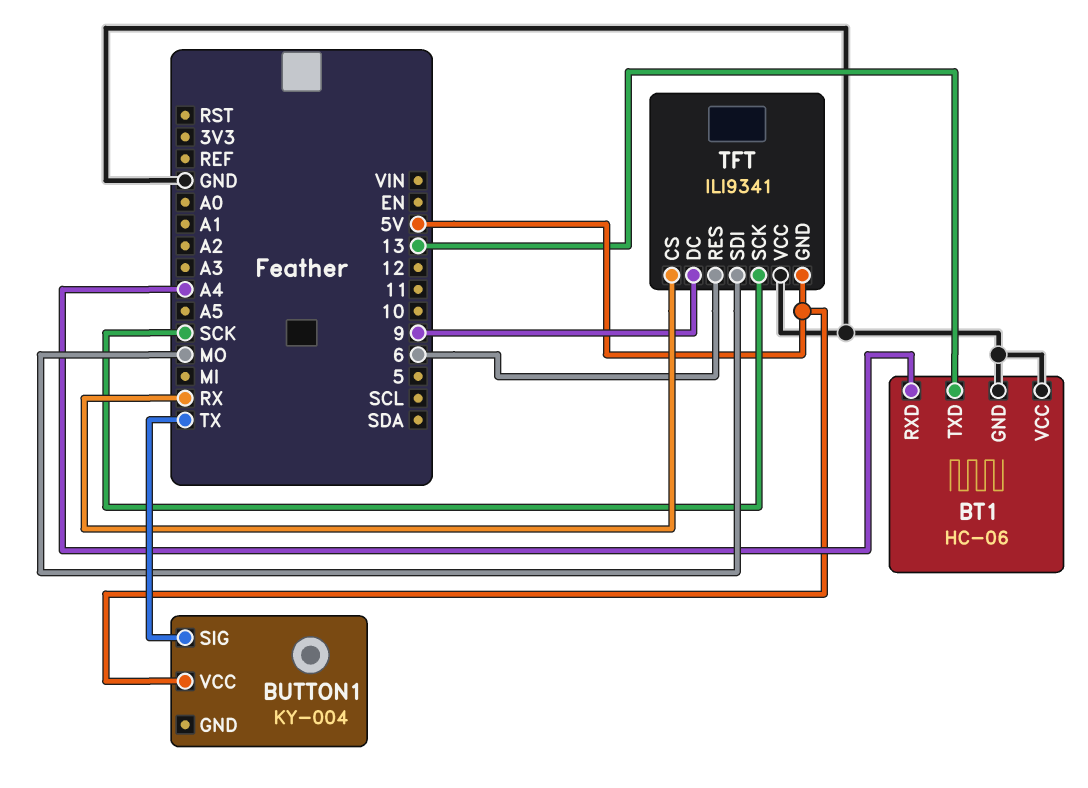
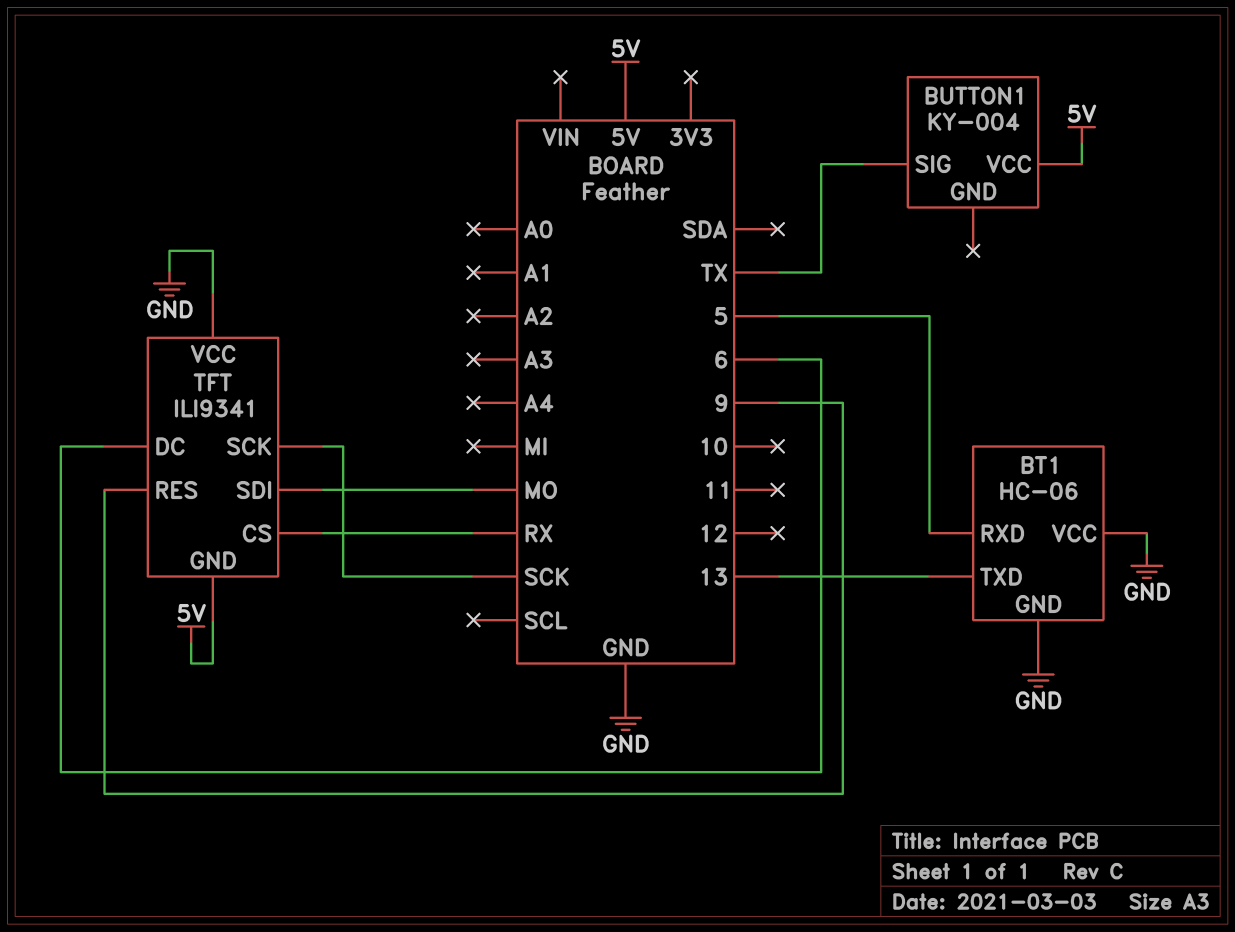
BT1 pin RXD: A4 -> 5
TFT pin DC: 9 -> 6
TFT pin RES: 6 -> 9

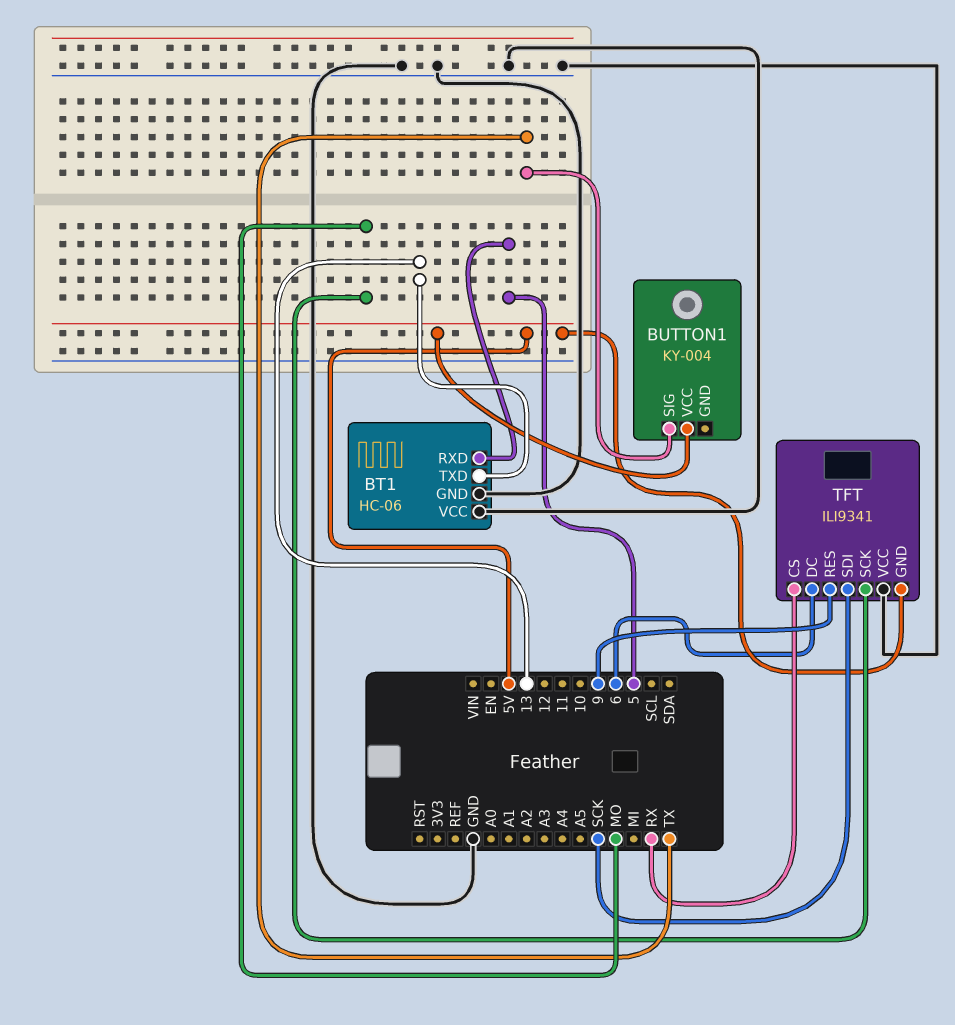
TFT pin SCK: SCK -> MO
TFT pin SDI: MO -> SCK

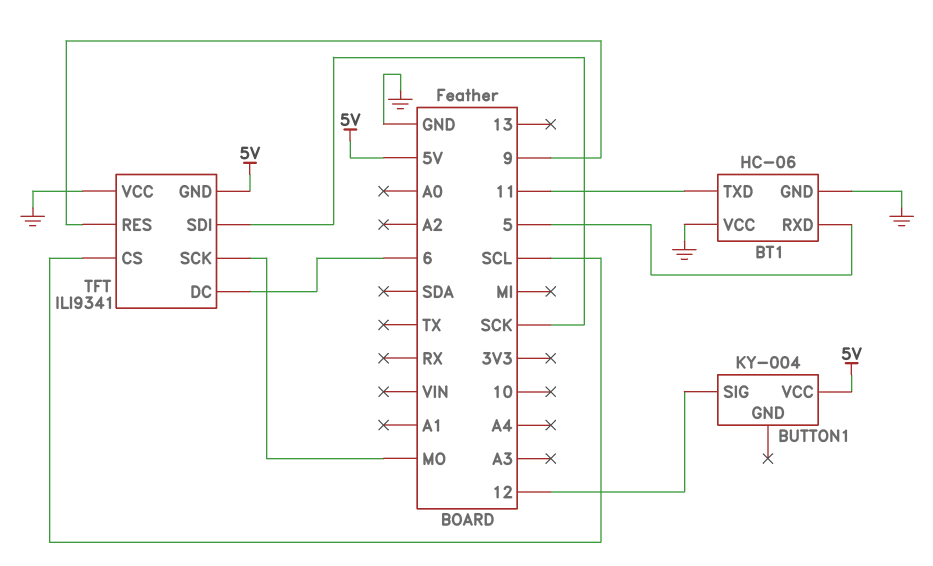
BT1 pin TXD: 13 -> 11
BUTTON1 pin SIG: TX -> 12
TFT pin CS: RX -> SCL

